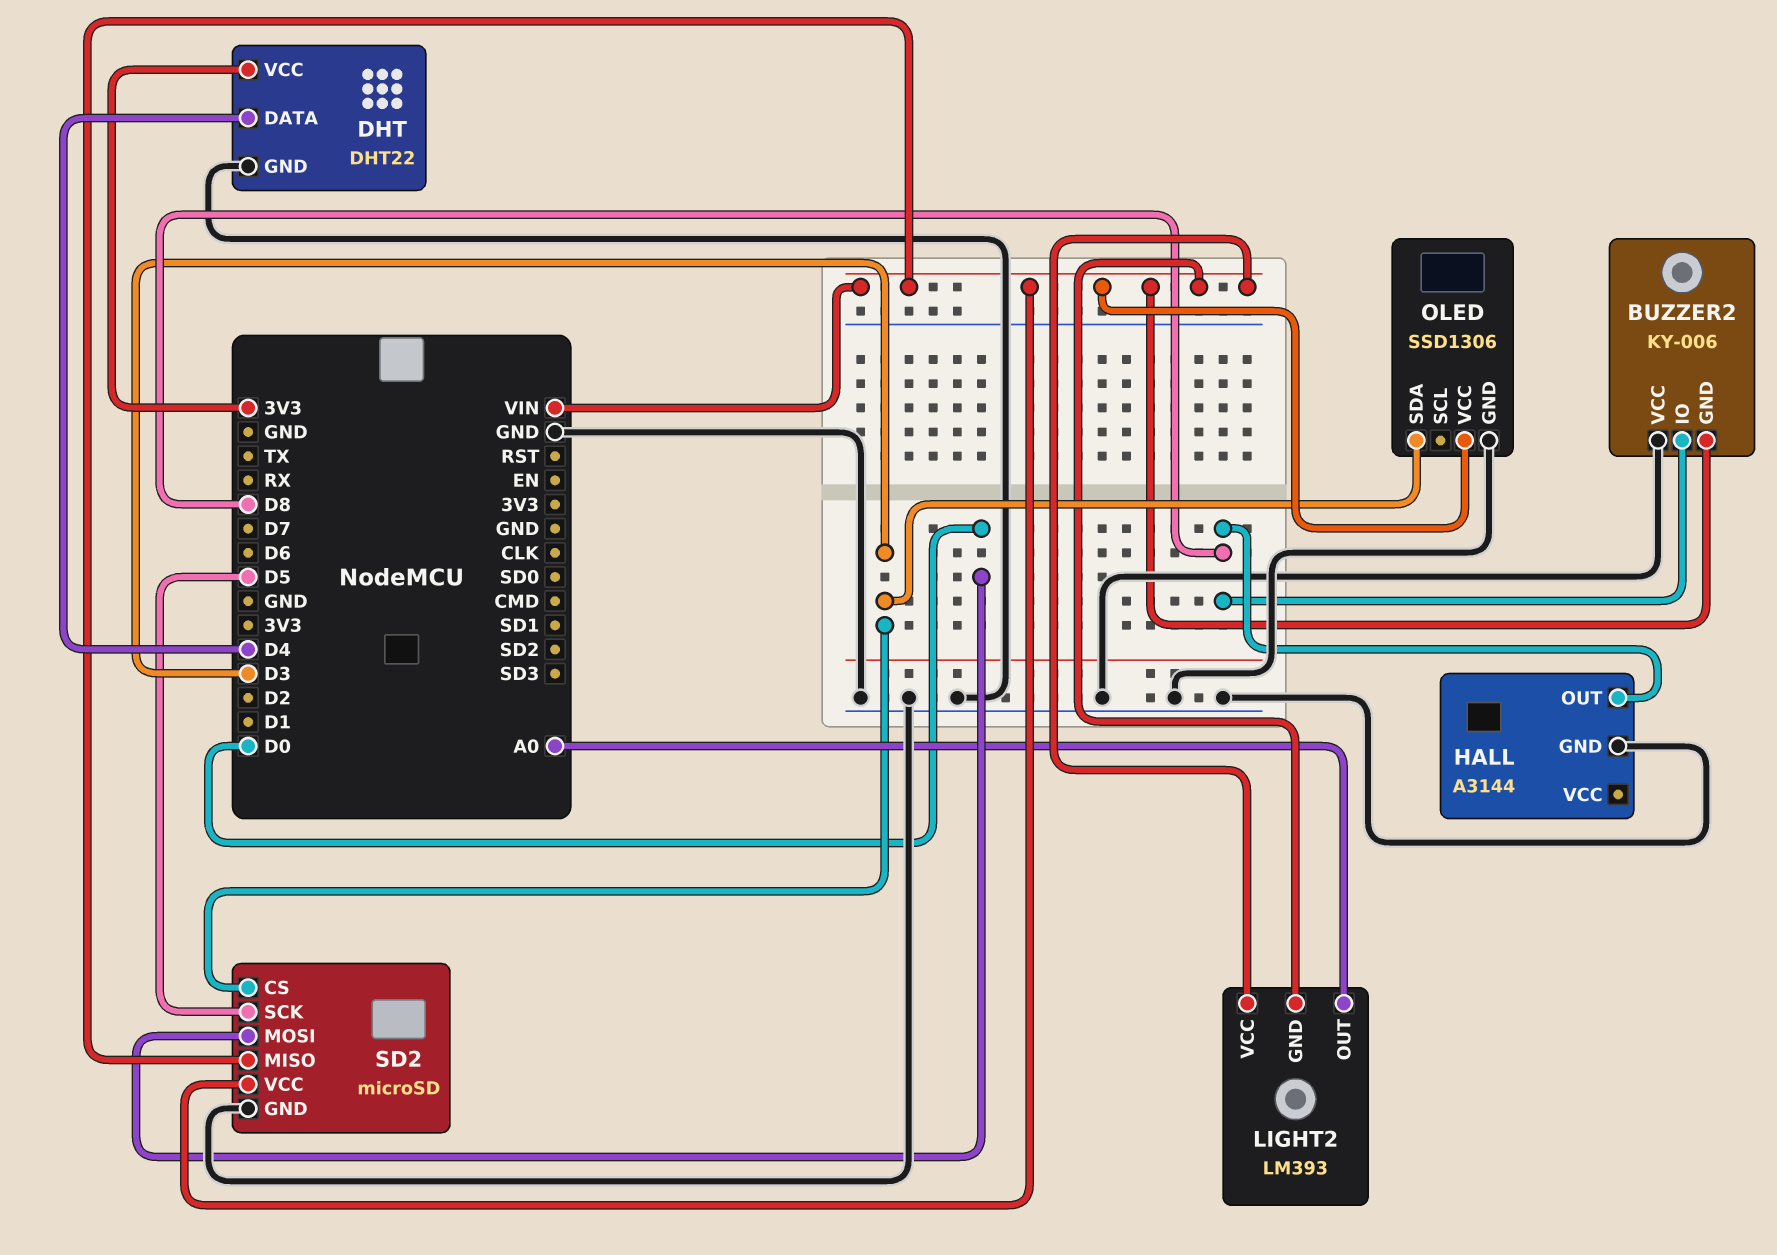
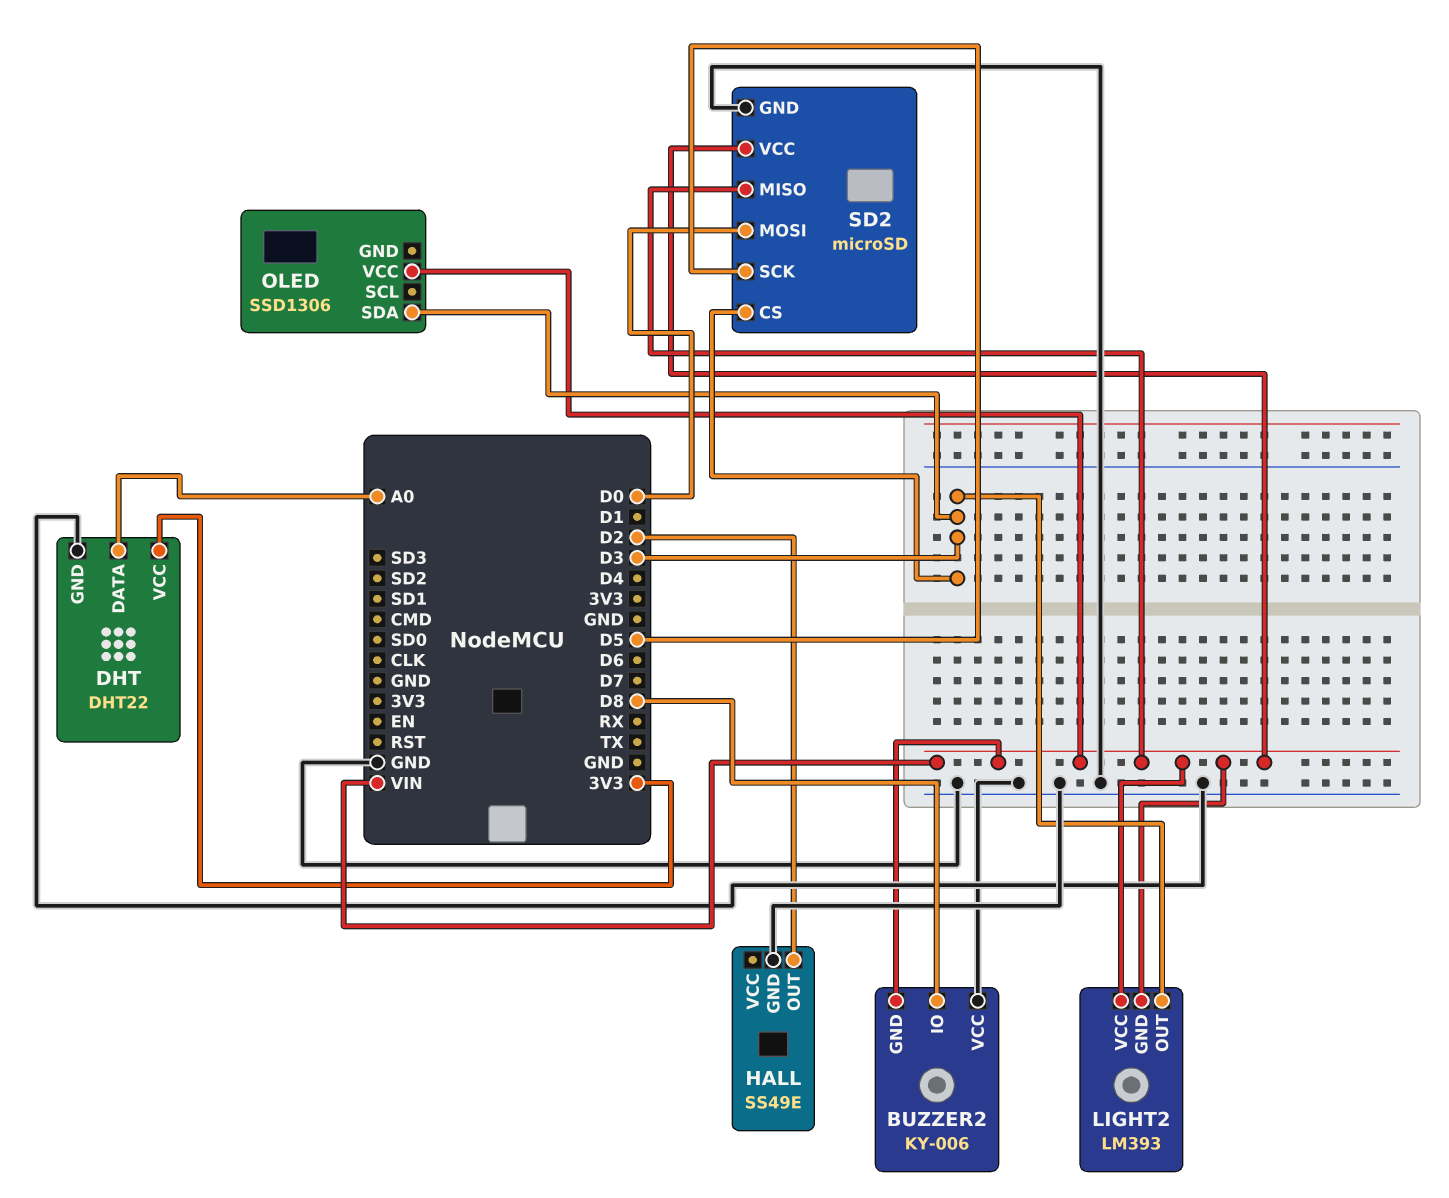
DHT pin DATA: D4 -> A0
HALL: A3144 -> SS49E
HALL pin OUT: D8 -> D2
LIGHT2 pin OUT: A0 -> D3
OLED pin GND: GND -> none

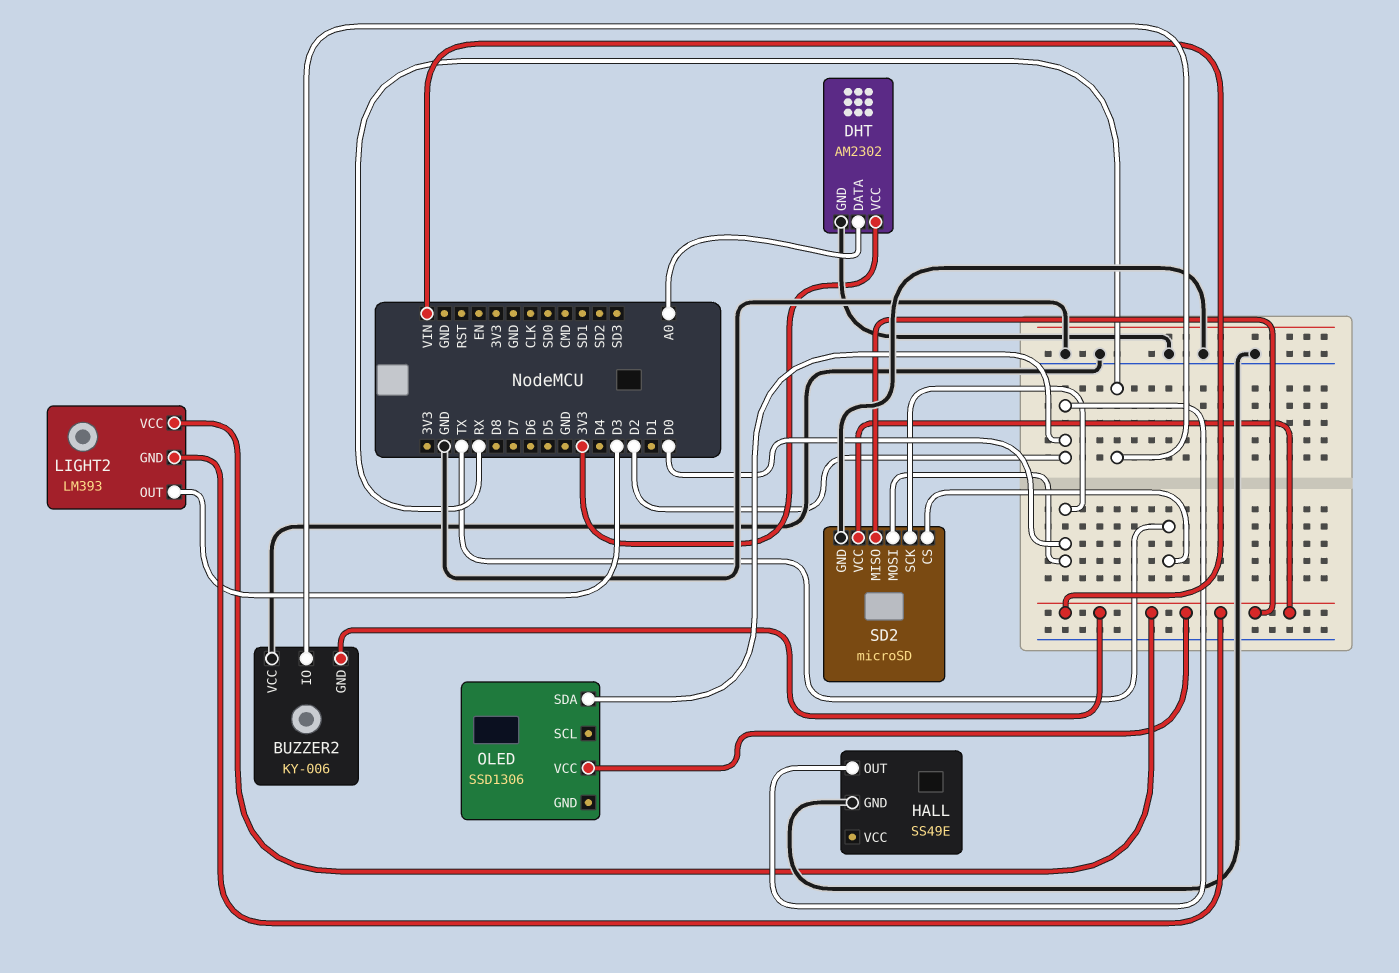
BUZZER2 pin IO: D8 -> RX
DHT: DHT22 -> AM2302
OLED pin SDA: D3 -> D2
SD2 pin CS: D3 -> TX
SD2 pin SCK: D5 -> D0

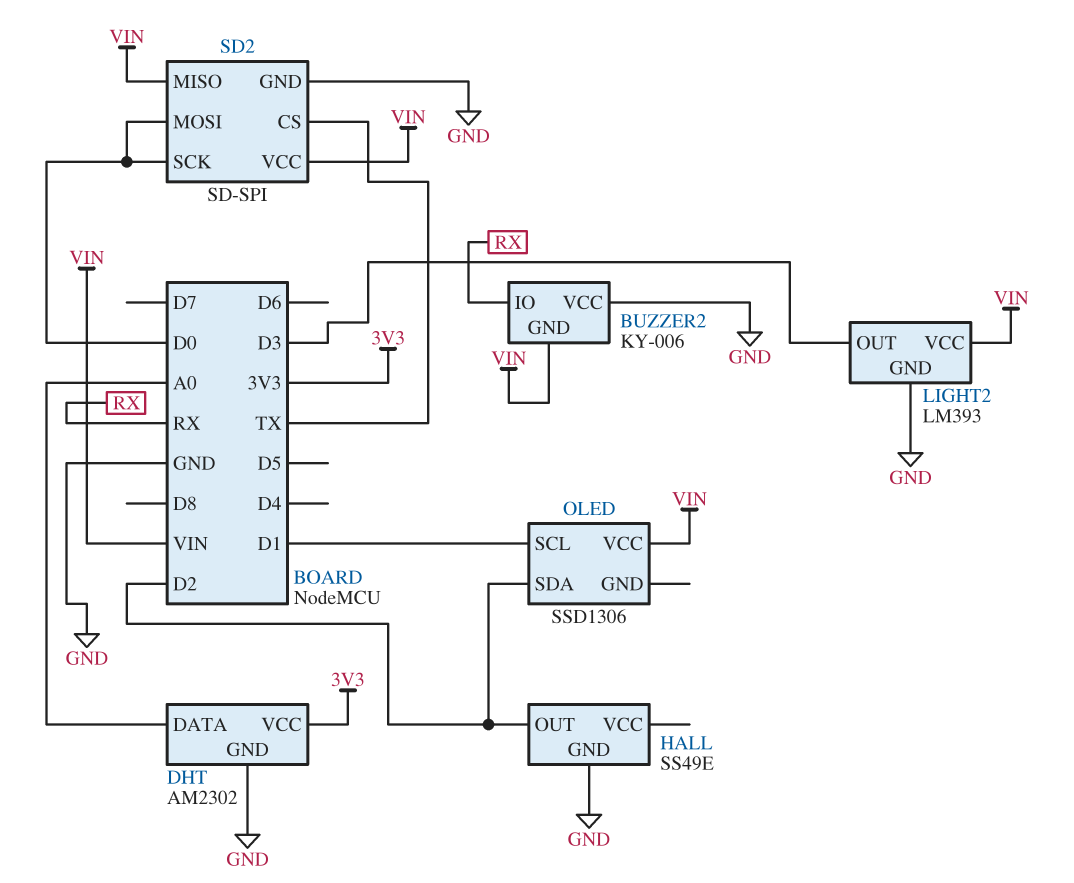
LIGHT2 pin GND: VIN -> GND
OLED pin SCL: none -> D1
SD2: microSD -> SD-SPI

